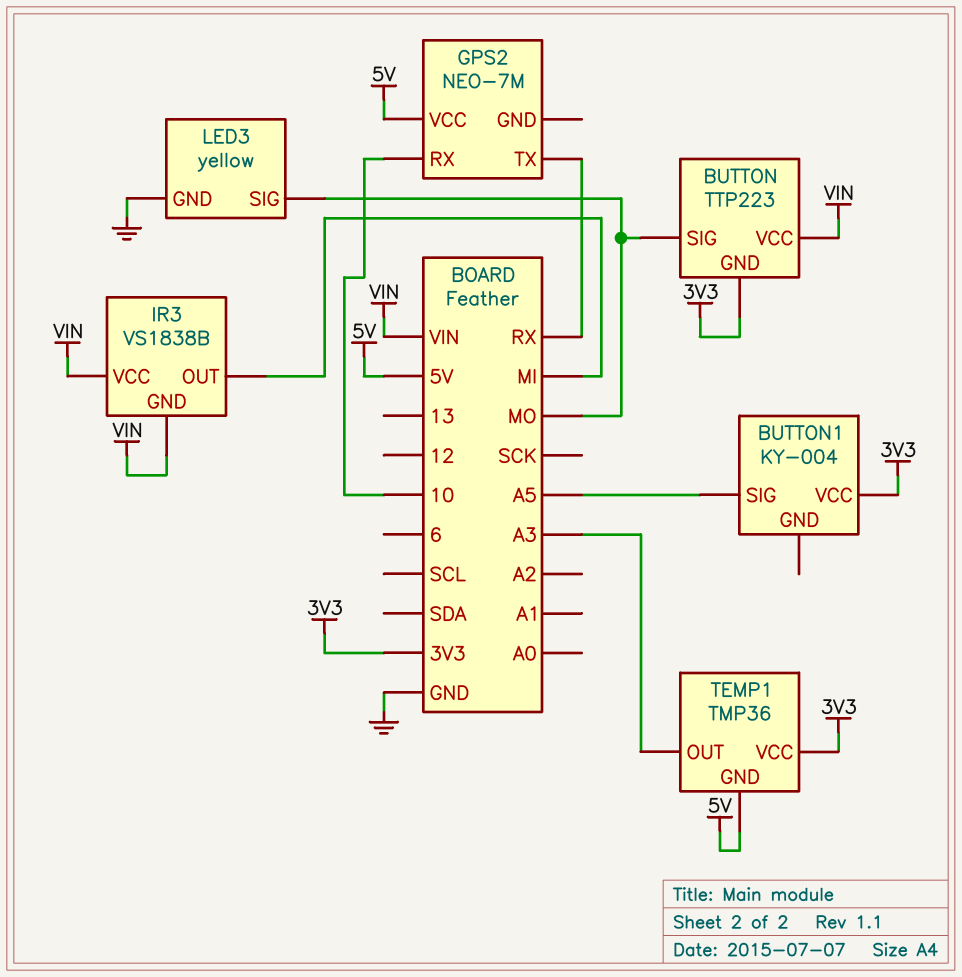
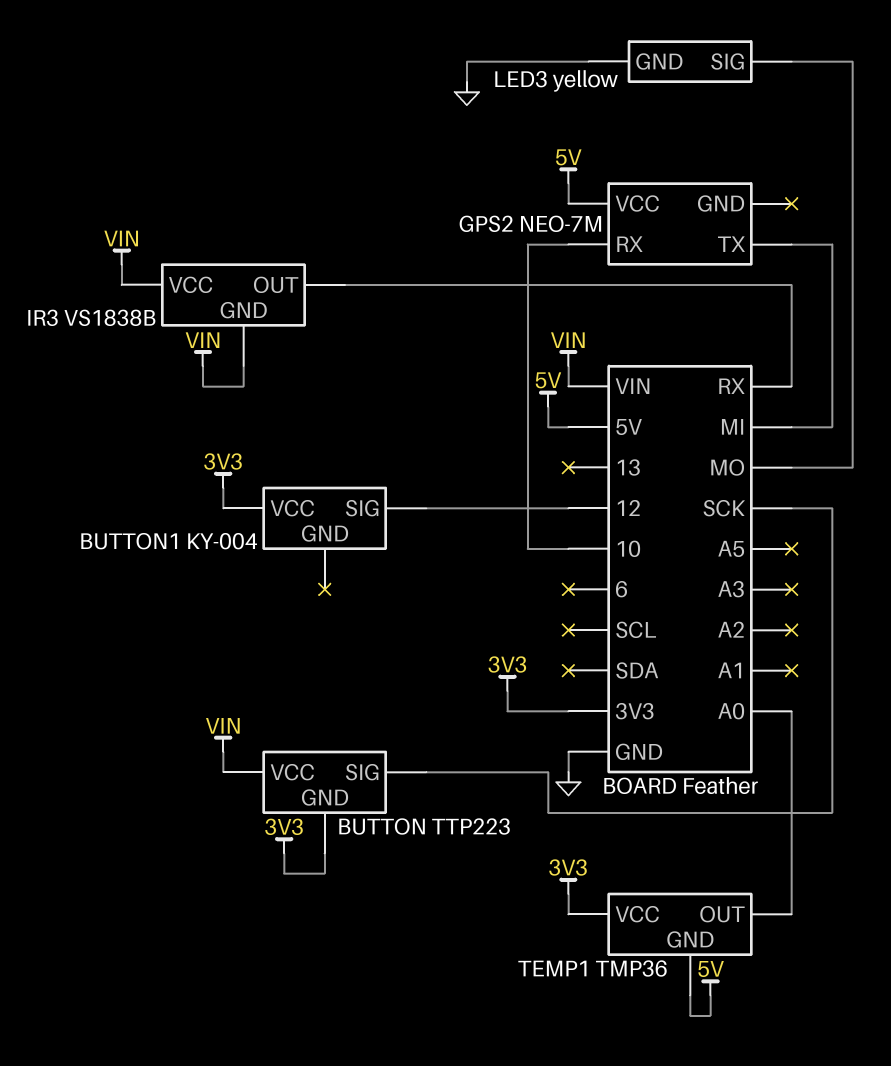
BUTTON pin SIG: MO -> SCK
BUTTON1 pin SIG: A5 -> 12
GPS2 pin TX: RX -> MI
IR3 pin OUT: MI -> RX
TEMP1 pin OUT: A3 -> A0

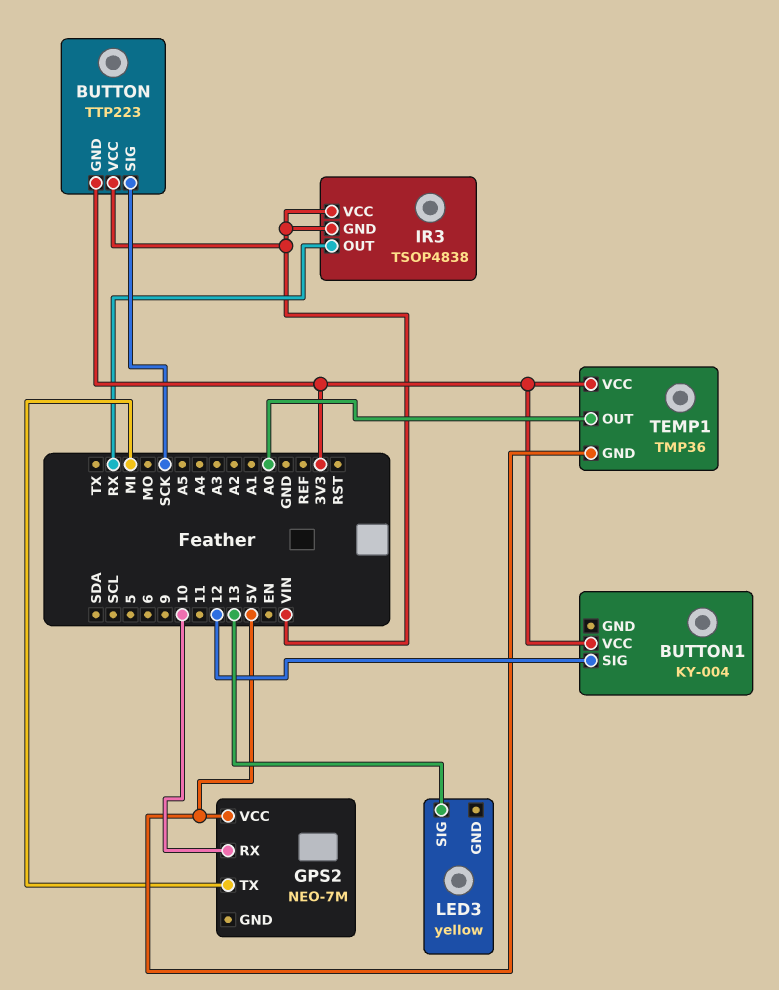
IR3: VS1838B -> TSOP4838
LED3 pin GND: GND -> none
LED3 pin SIG: MO -> 13

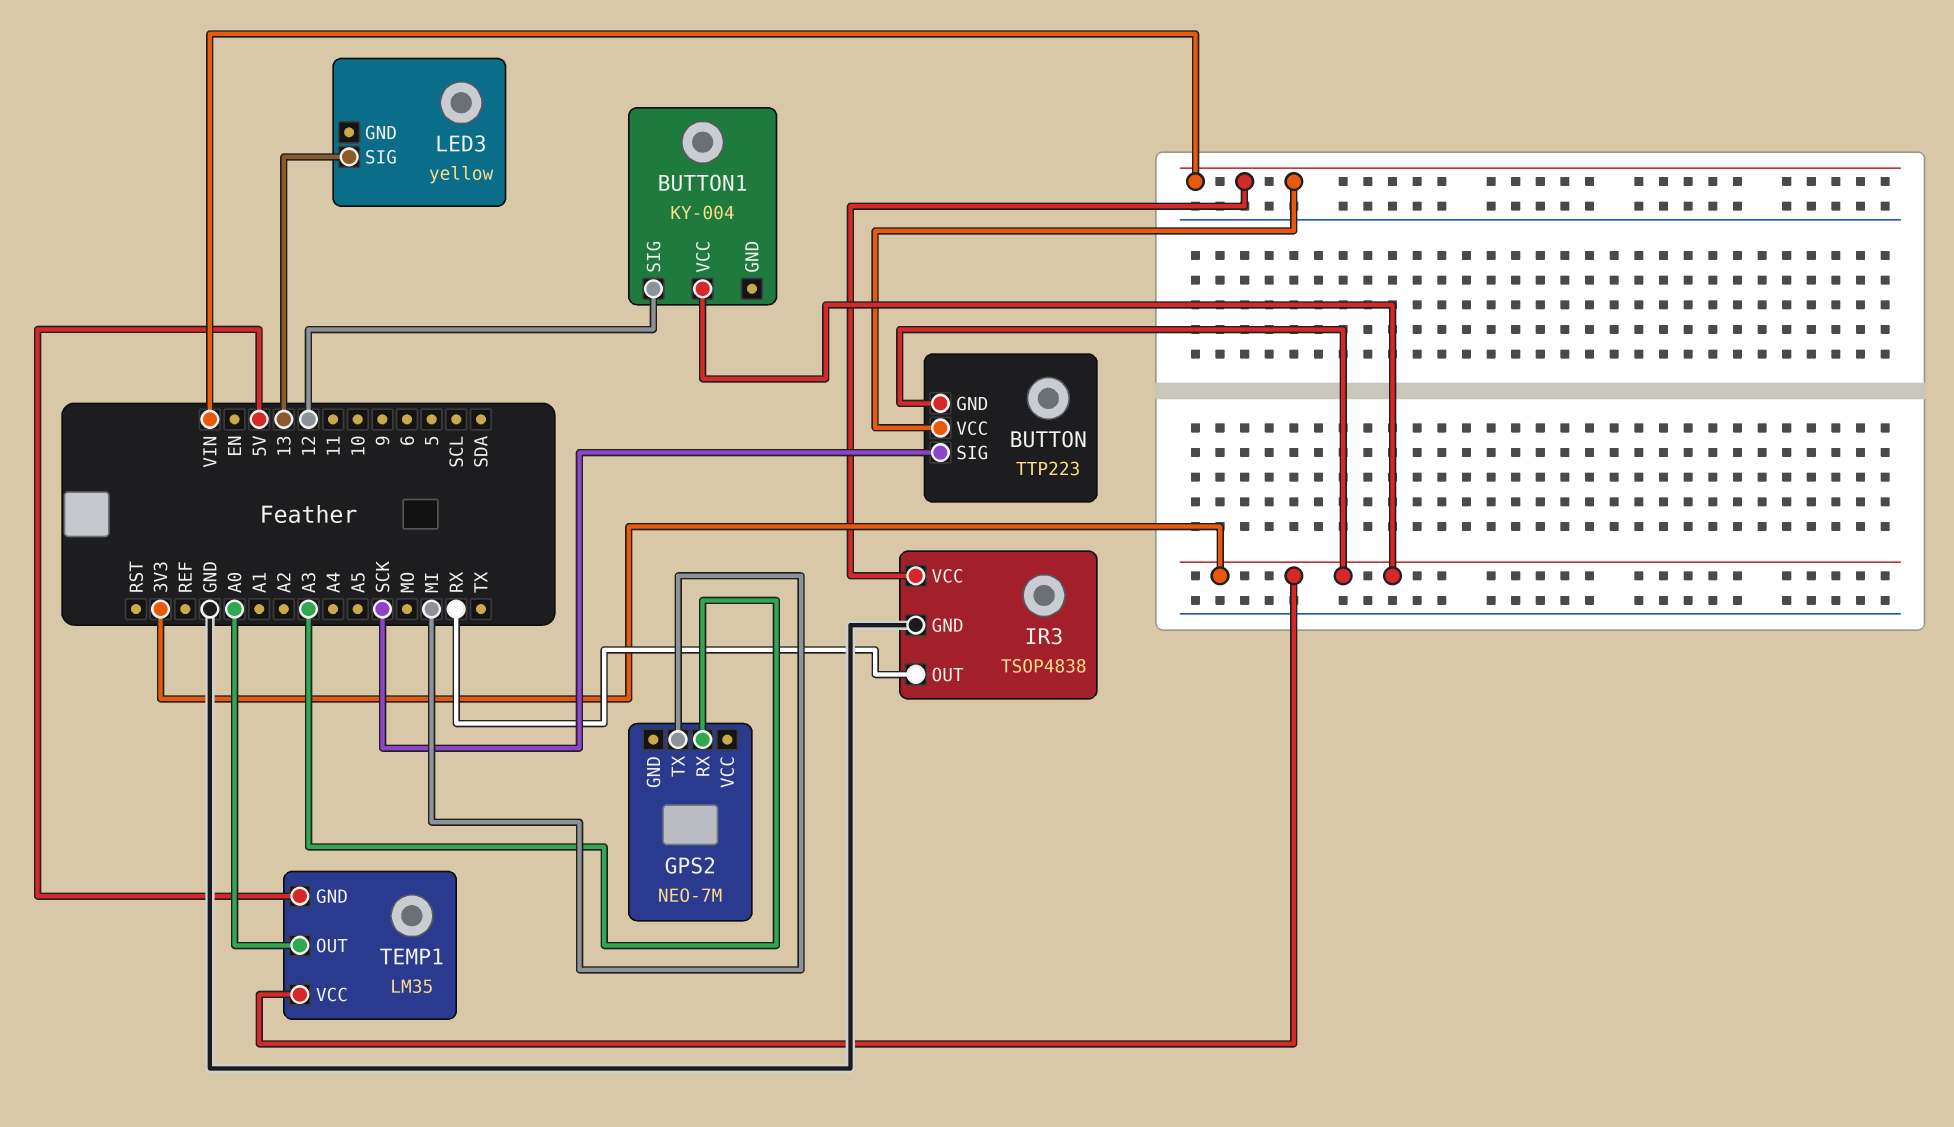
GPS2 pin RX: 10 -> A3
GPS2 pin VCC: 5V -> none
IR3 pin GND: VIN -> GND
TEMP1: TMP36 -> LM35

